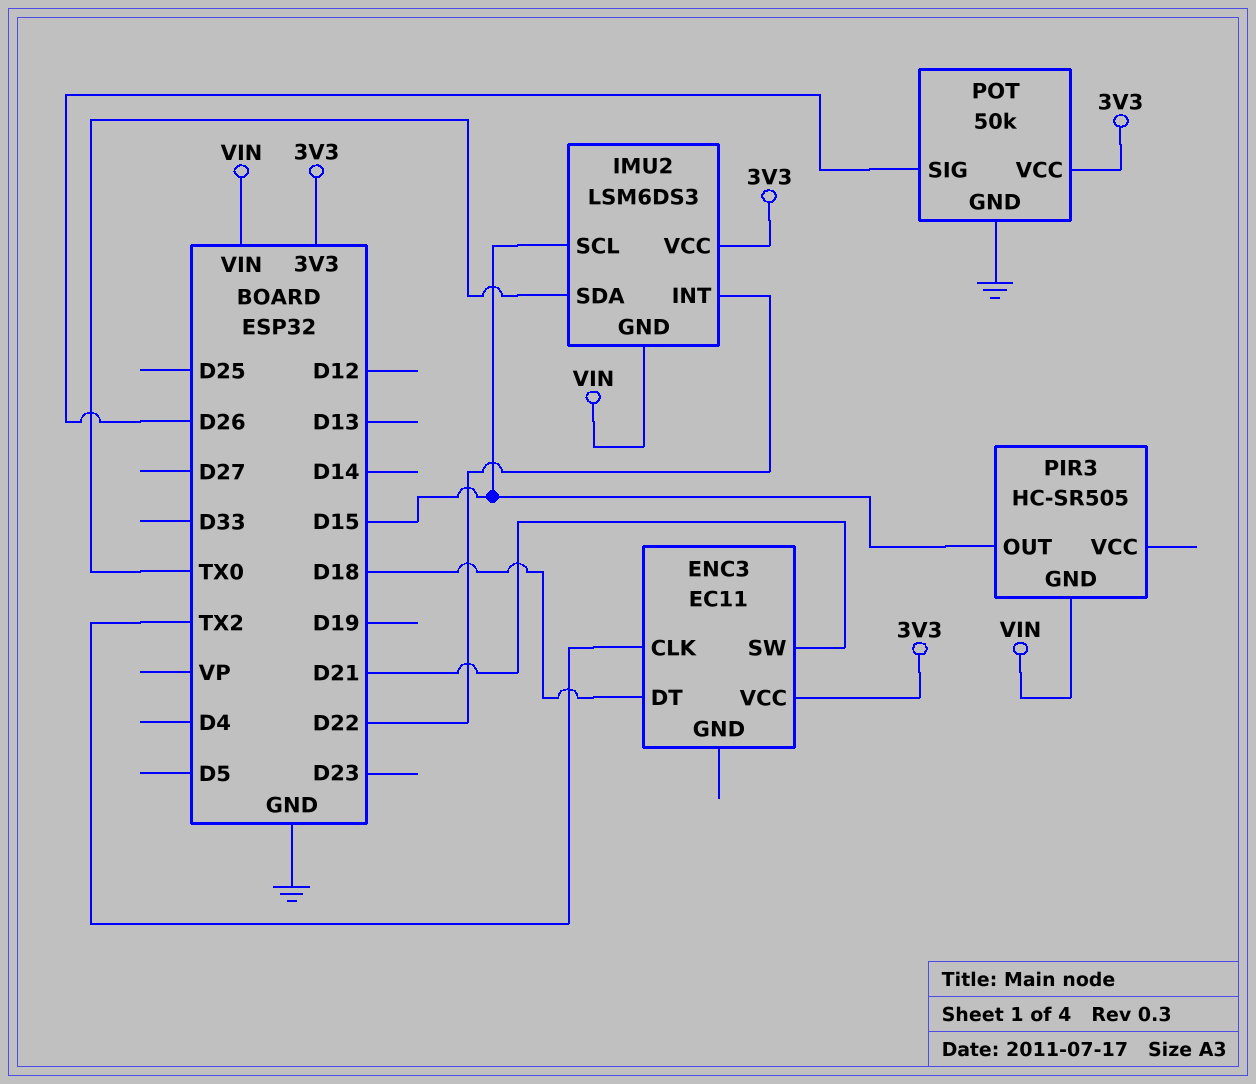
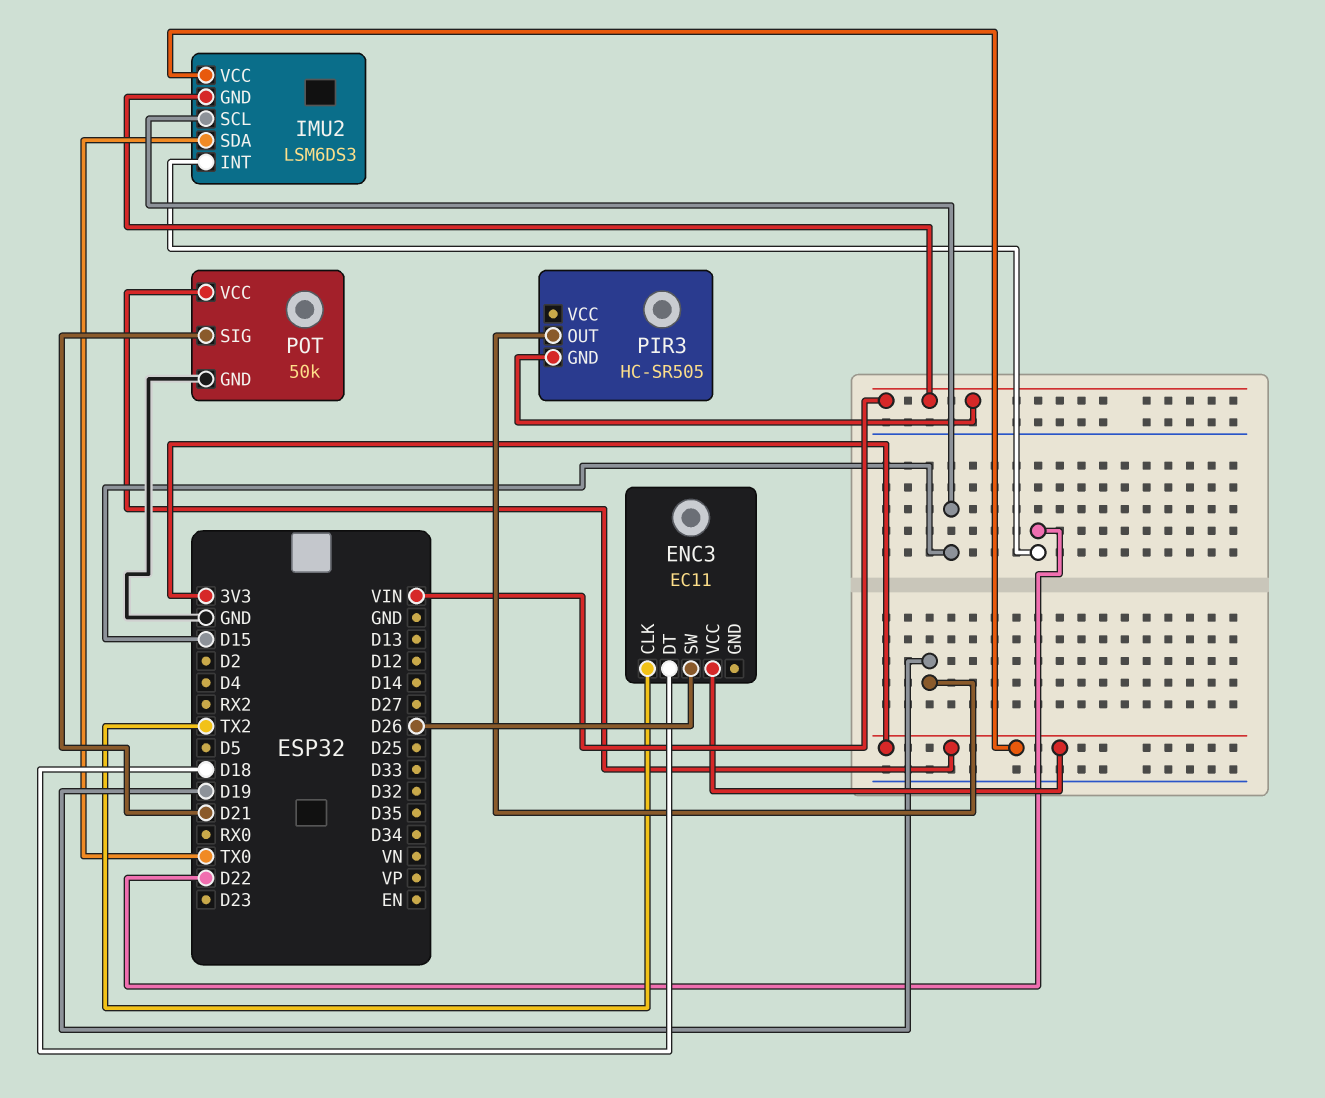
ENC3 pin SW: D21 -> D26
PIR3 pin OUT: D15 -> D19
POT pin SIG: D26 -> D21

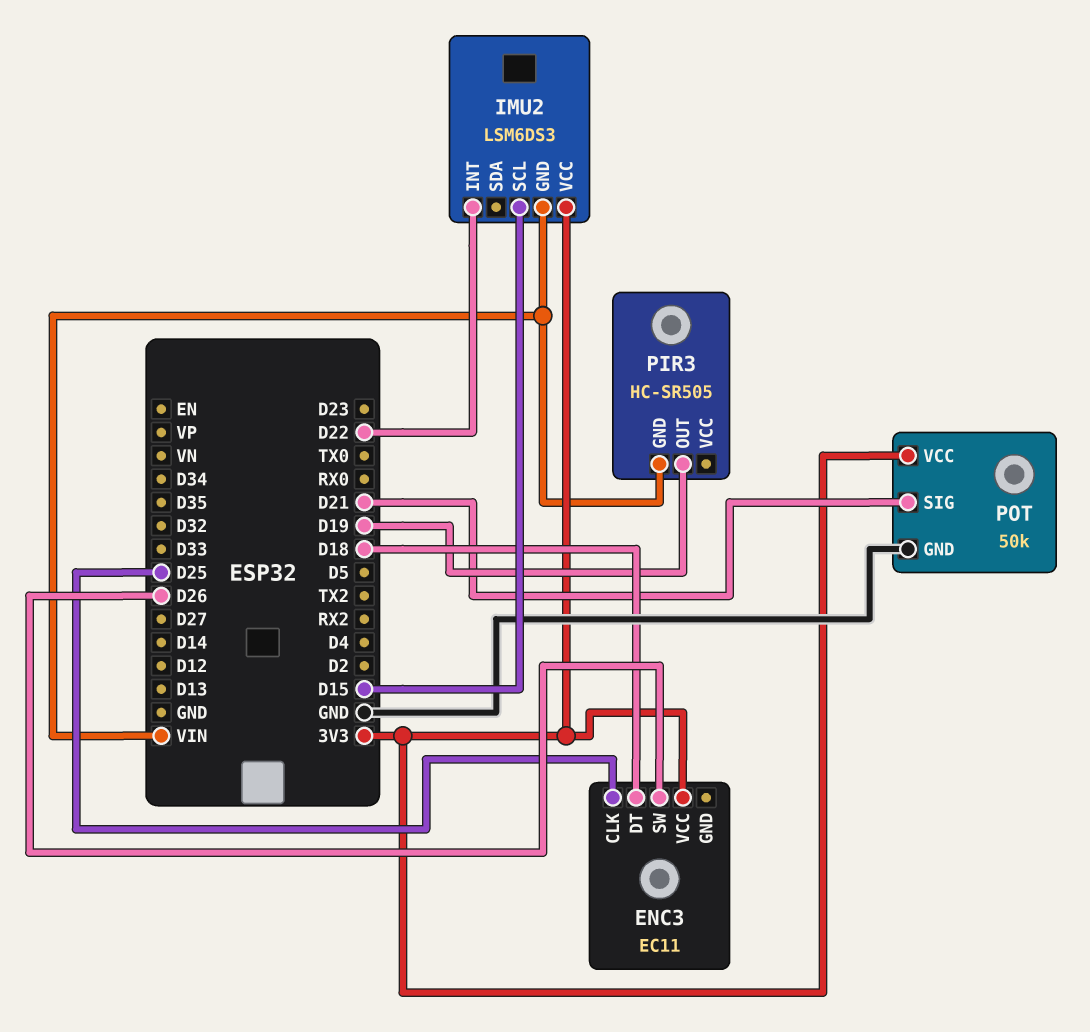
ENC3 pin CLK: TX2 -> D25
IMU2 pin SDA: TX0 -> none

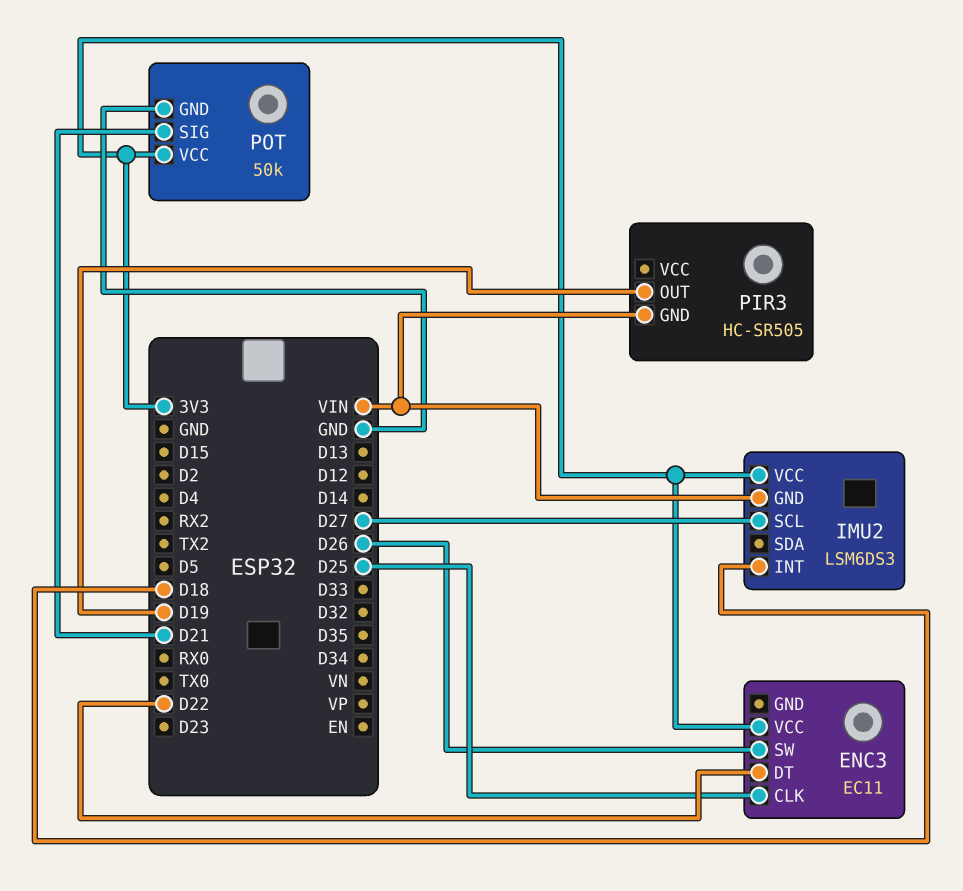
ENC3 pin DT: D18 -> D22
IMU2 pin INT: D22 -> D18
IMU2 pin SCL: D15 -> D27

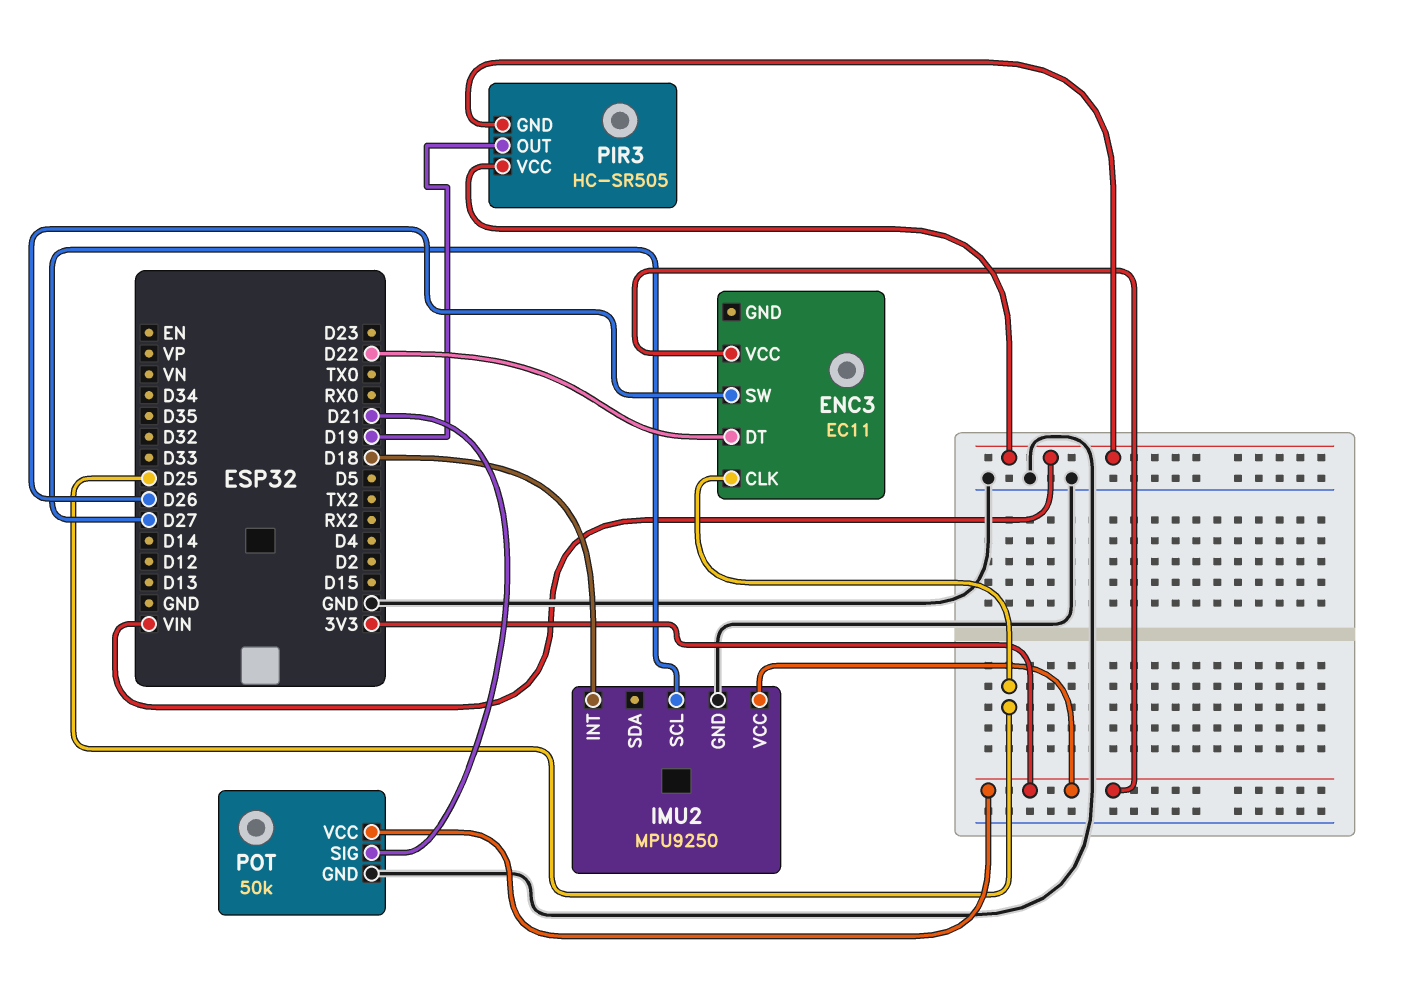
IMU2: LSM6DS3 -> MPU9250
IMU2 pin GND: VIN -> GND
PIR3 pin VCC: none -> VIN

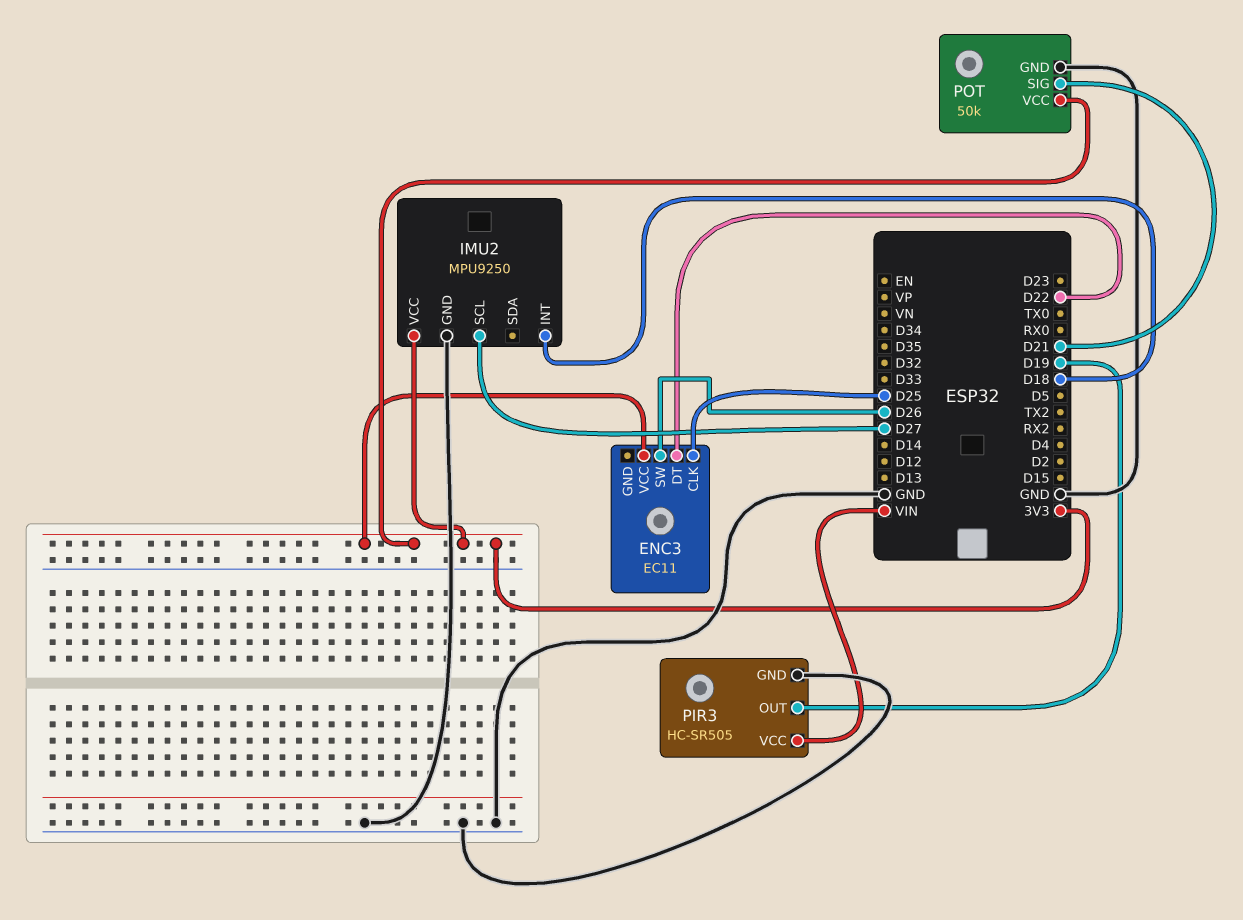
PIR3 pin GND: VIN -> GND

